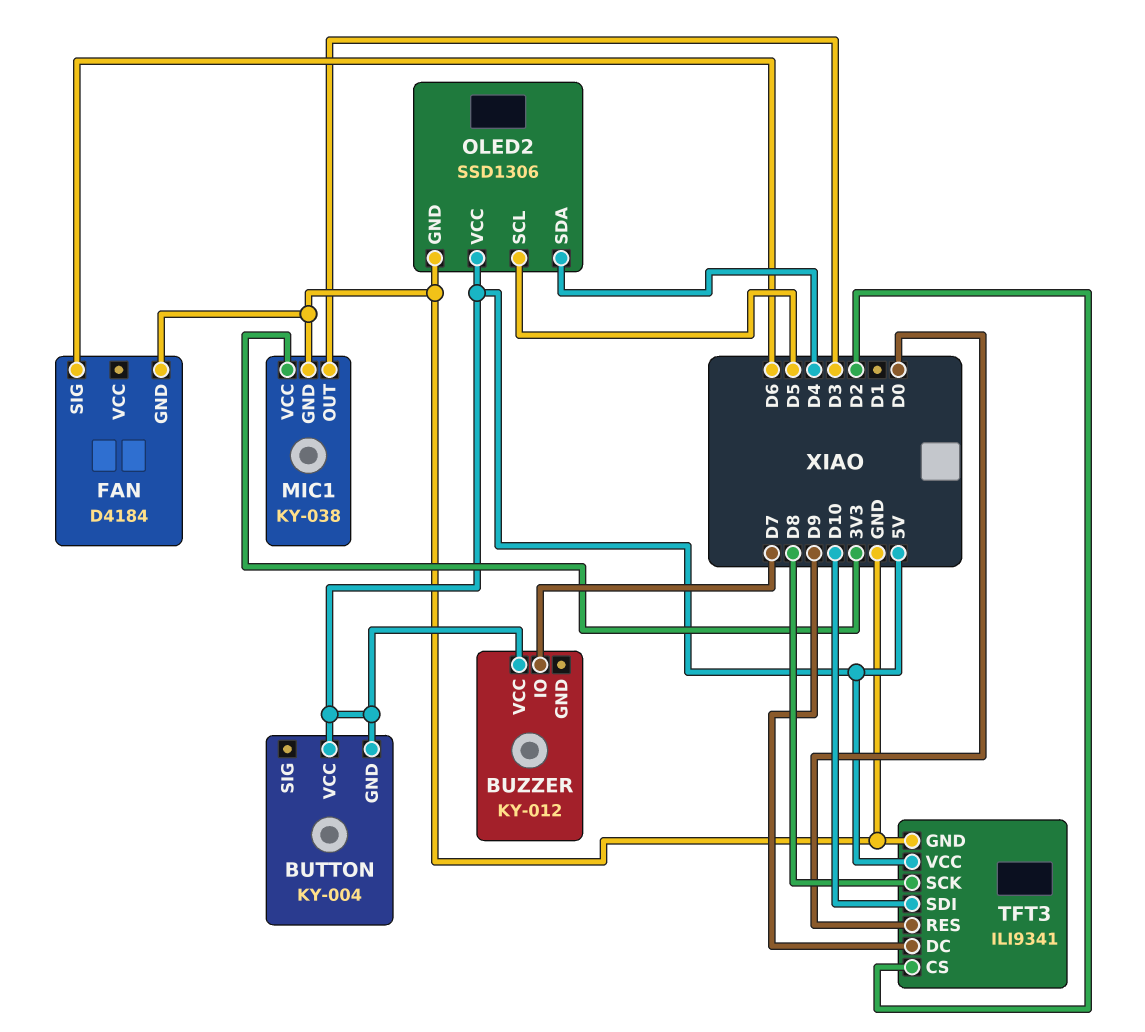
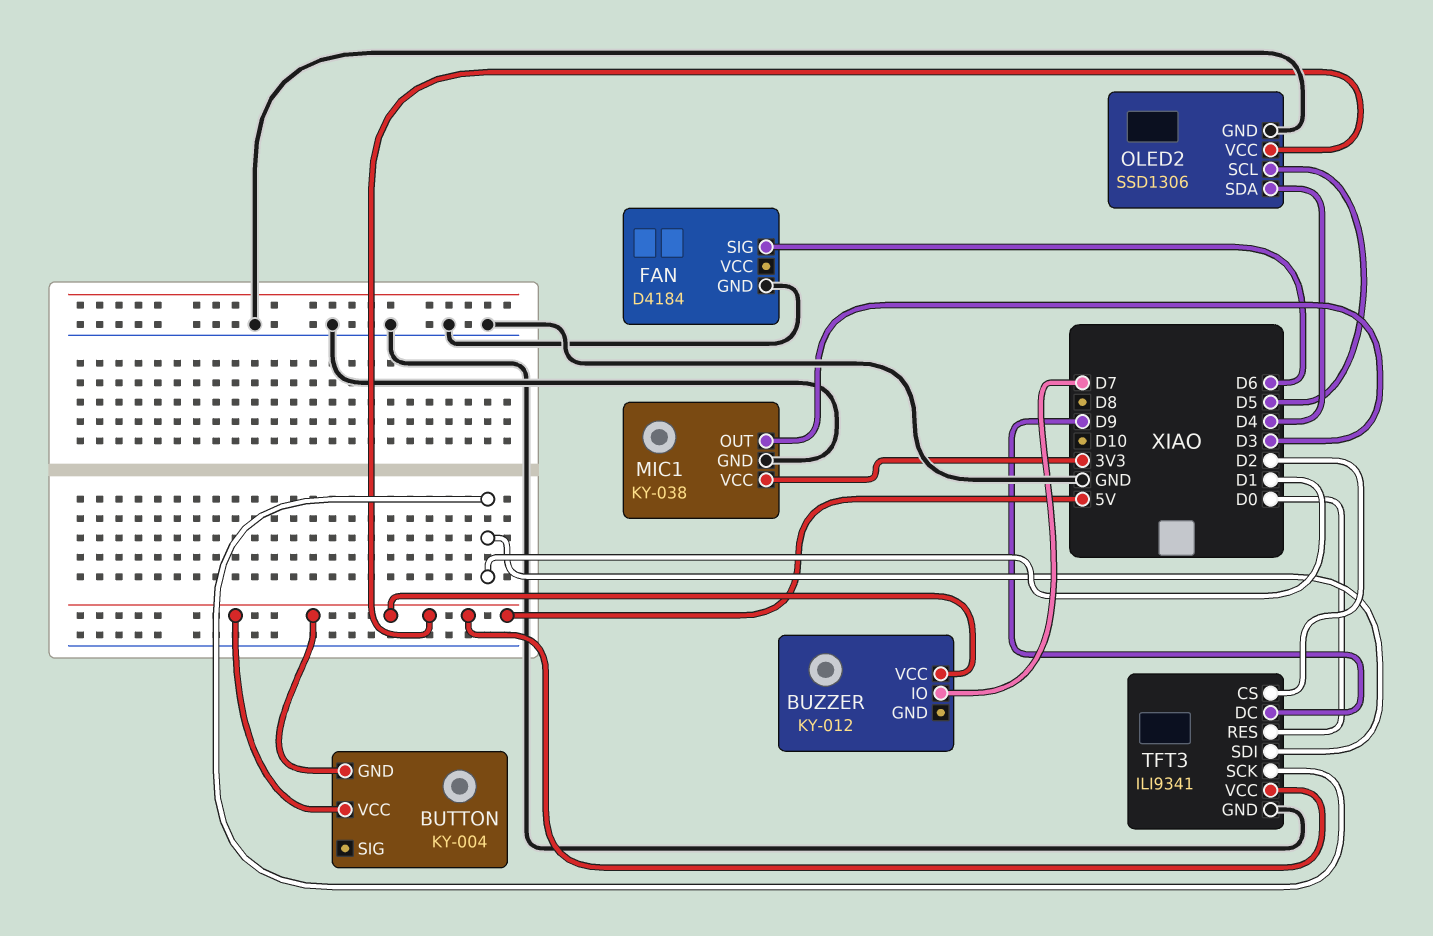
TFT3 pin SCK: D8 -> D1
TFT3 pin SDI: D10 -> D1

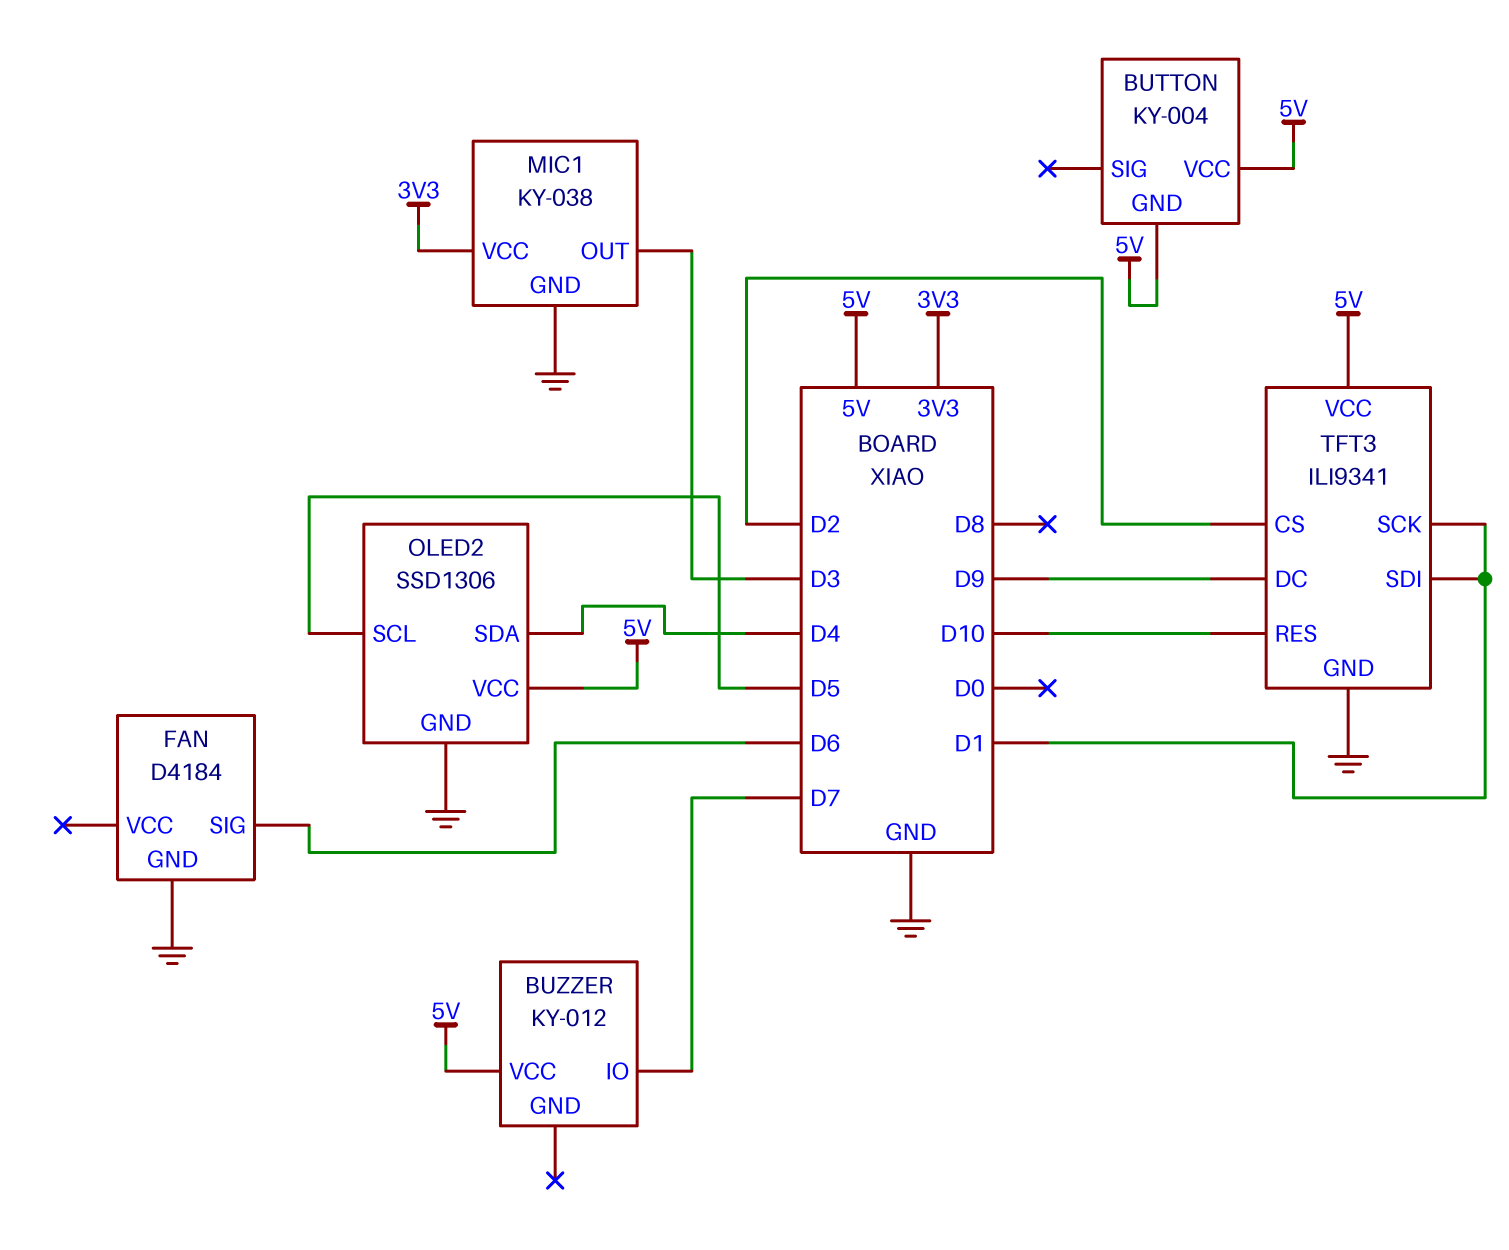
TFT3 pin RES: D0 -> D10

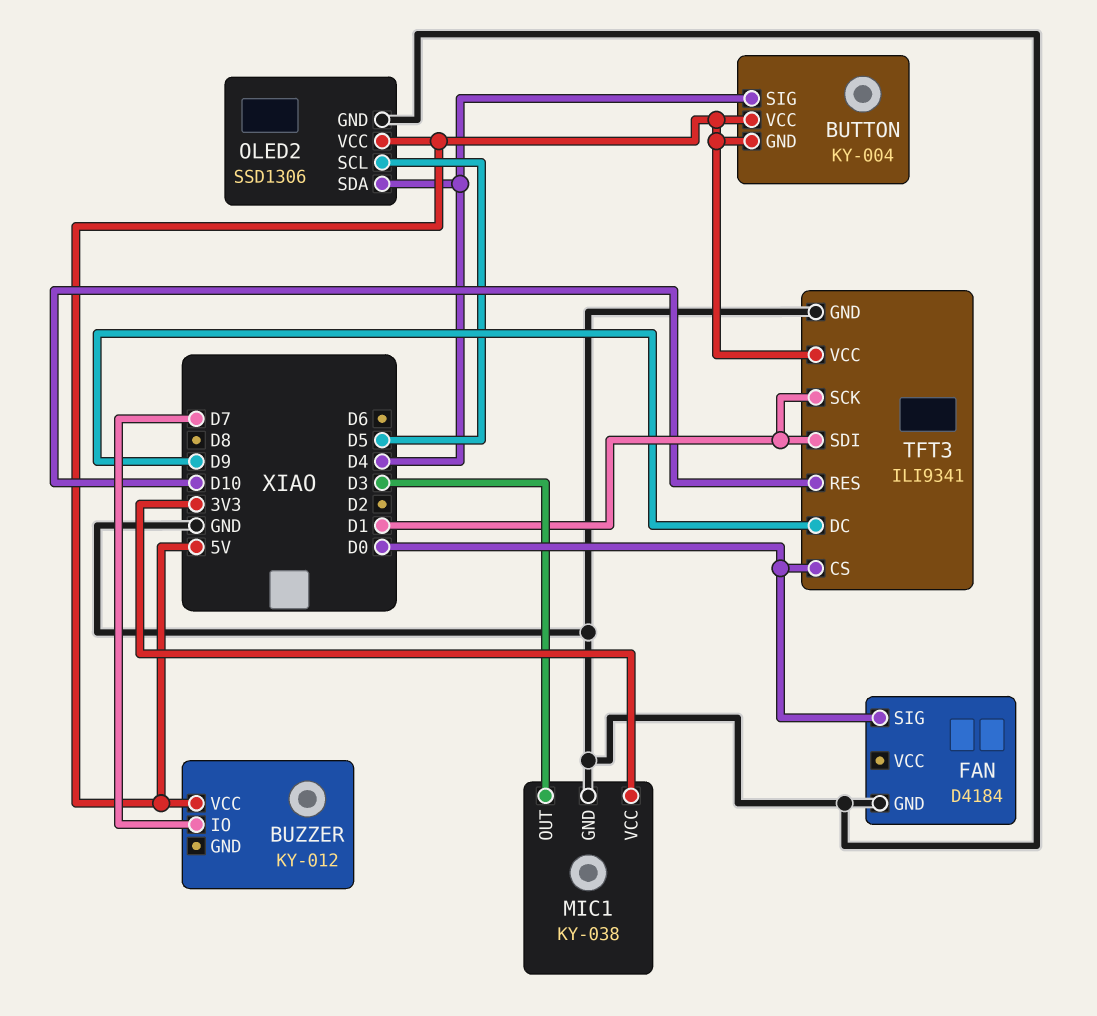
BUTTON pin SIG: none -> D4
FAN pin SIG: D6 -> D0
TFT3 pin CS: D2 -> D0

